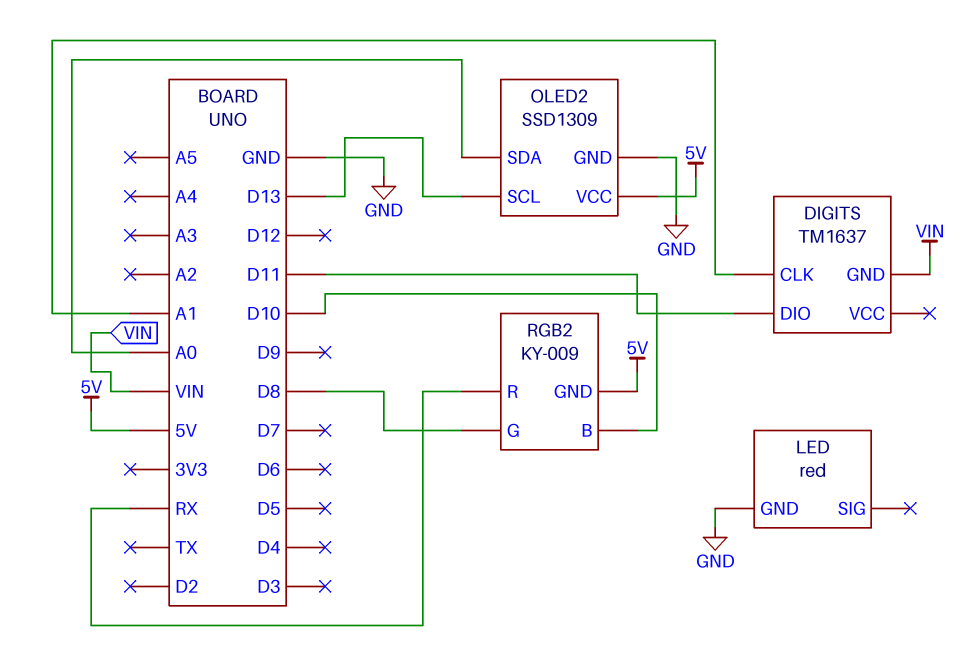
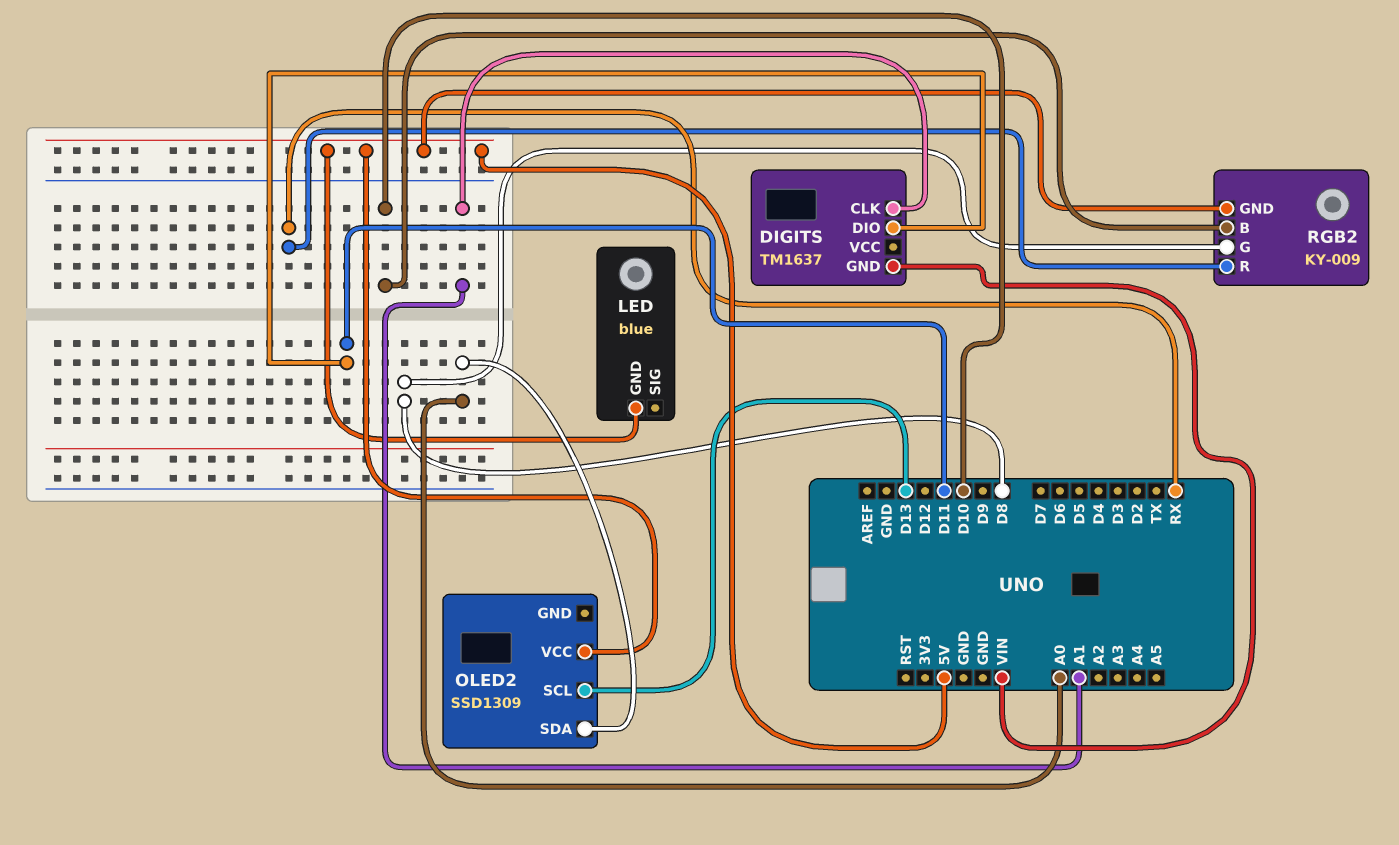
LED: red -> blue
LED pin GND: GND -> 5V
OLED2 pin GND: GND -> none

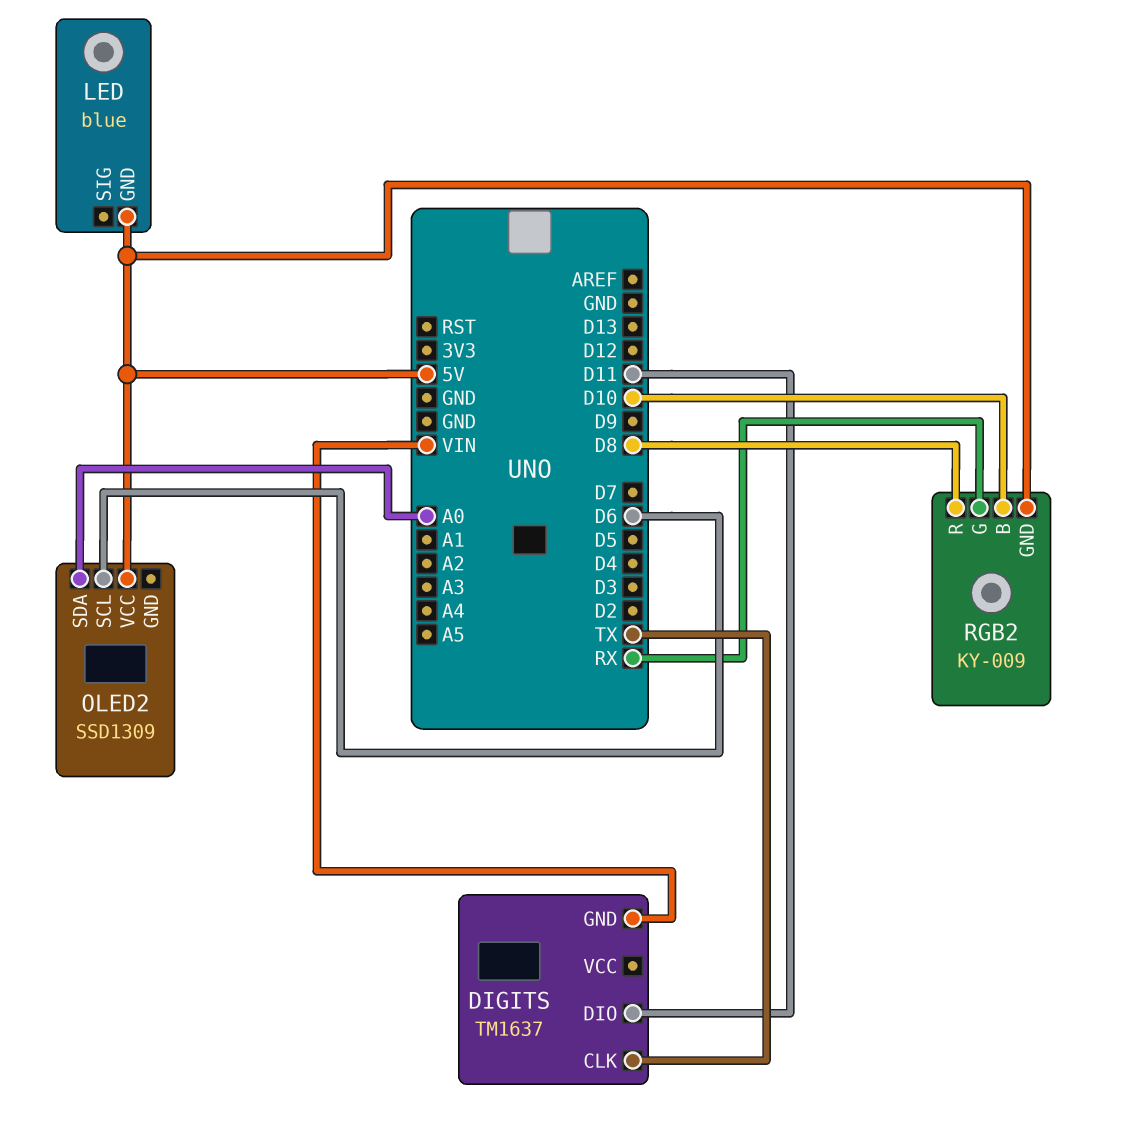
DIGITS pin CLK: A1 -> TX
OLED2 pin SCL: D13 -> D6
RGB2 pin G: D8 -> RX
RGB2 pin R: RX -> D8

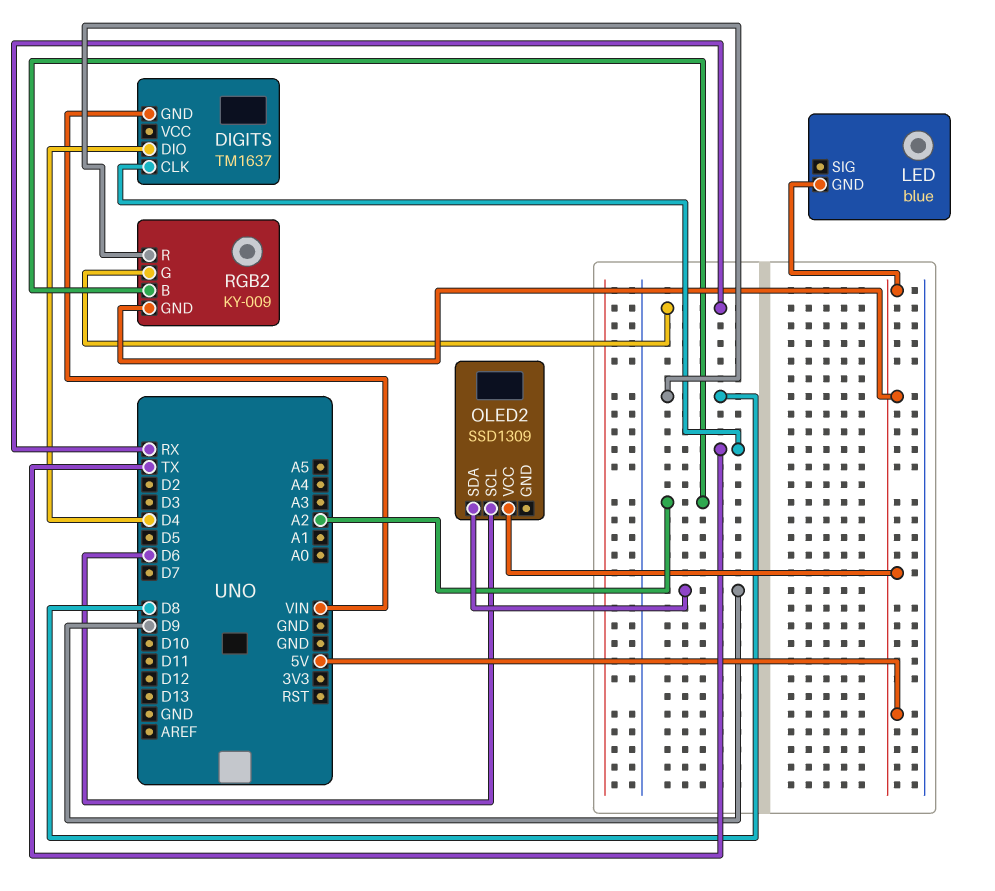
DIGITS pin DIO: D11 -> D4
OLED2 pin SDA: A0 -> D9
RGB2 pin B: D10 -> A2

